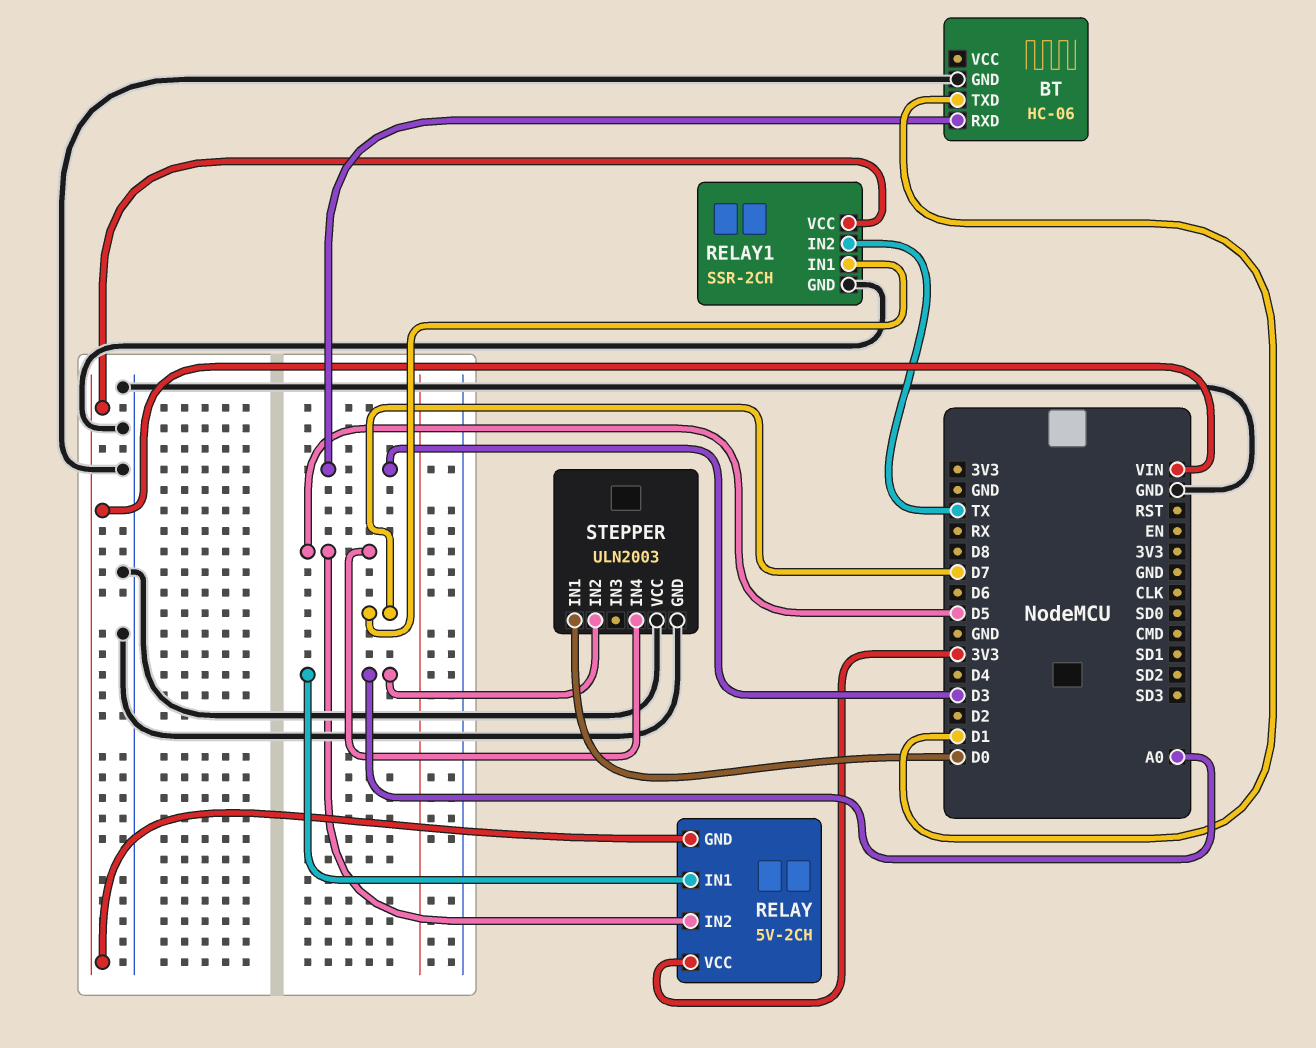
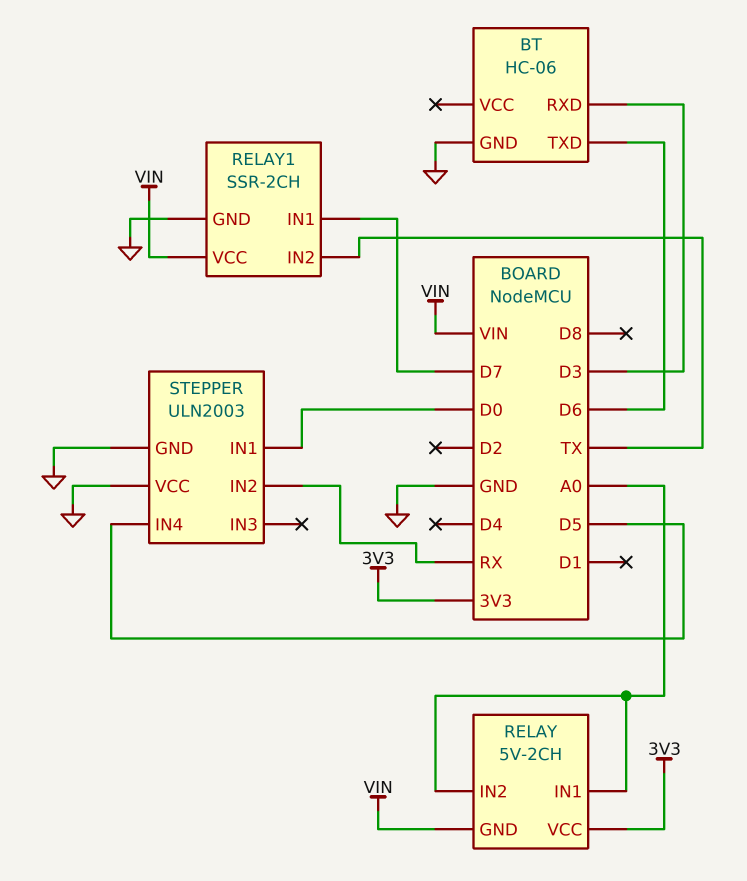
BT pin TXD: D1 -> D6
RELAY pin IN2: D5 -> A0
STEPPER pin IN2: A0 -> RX

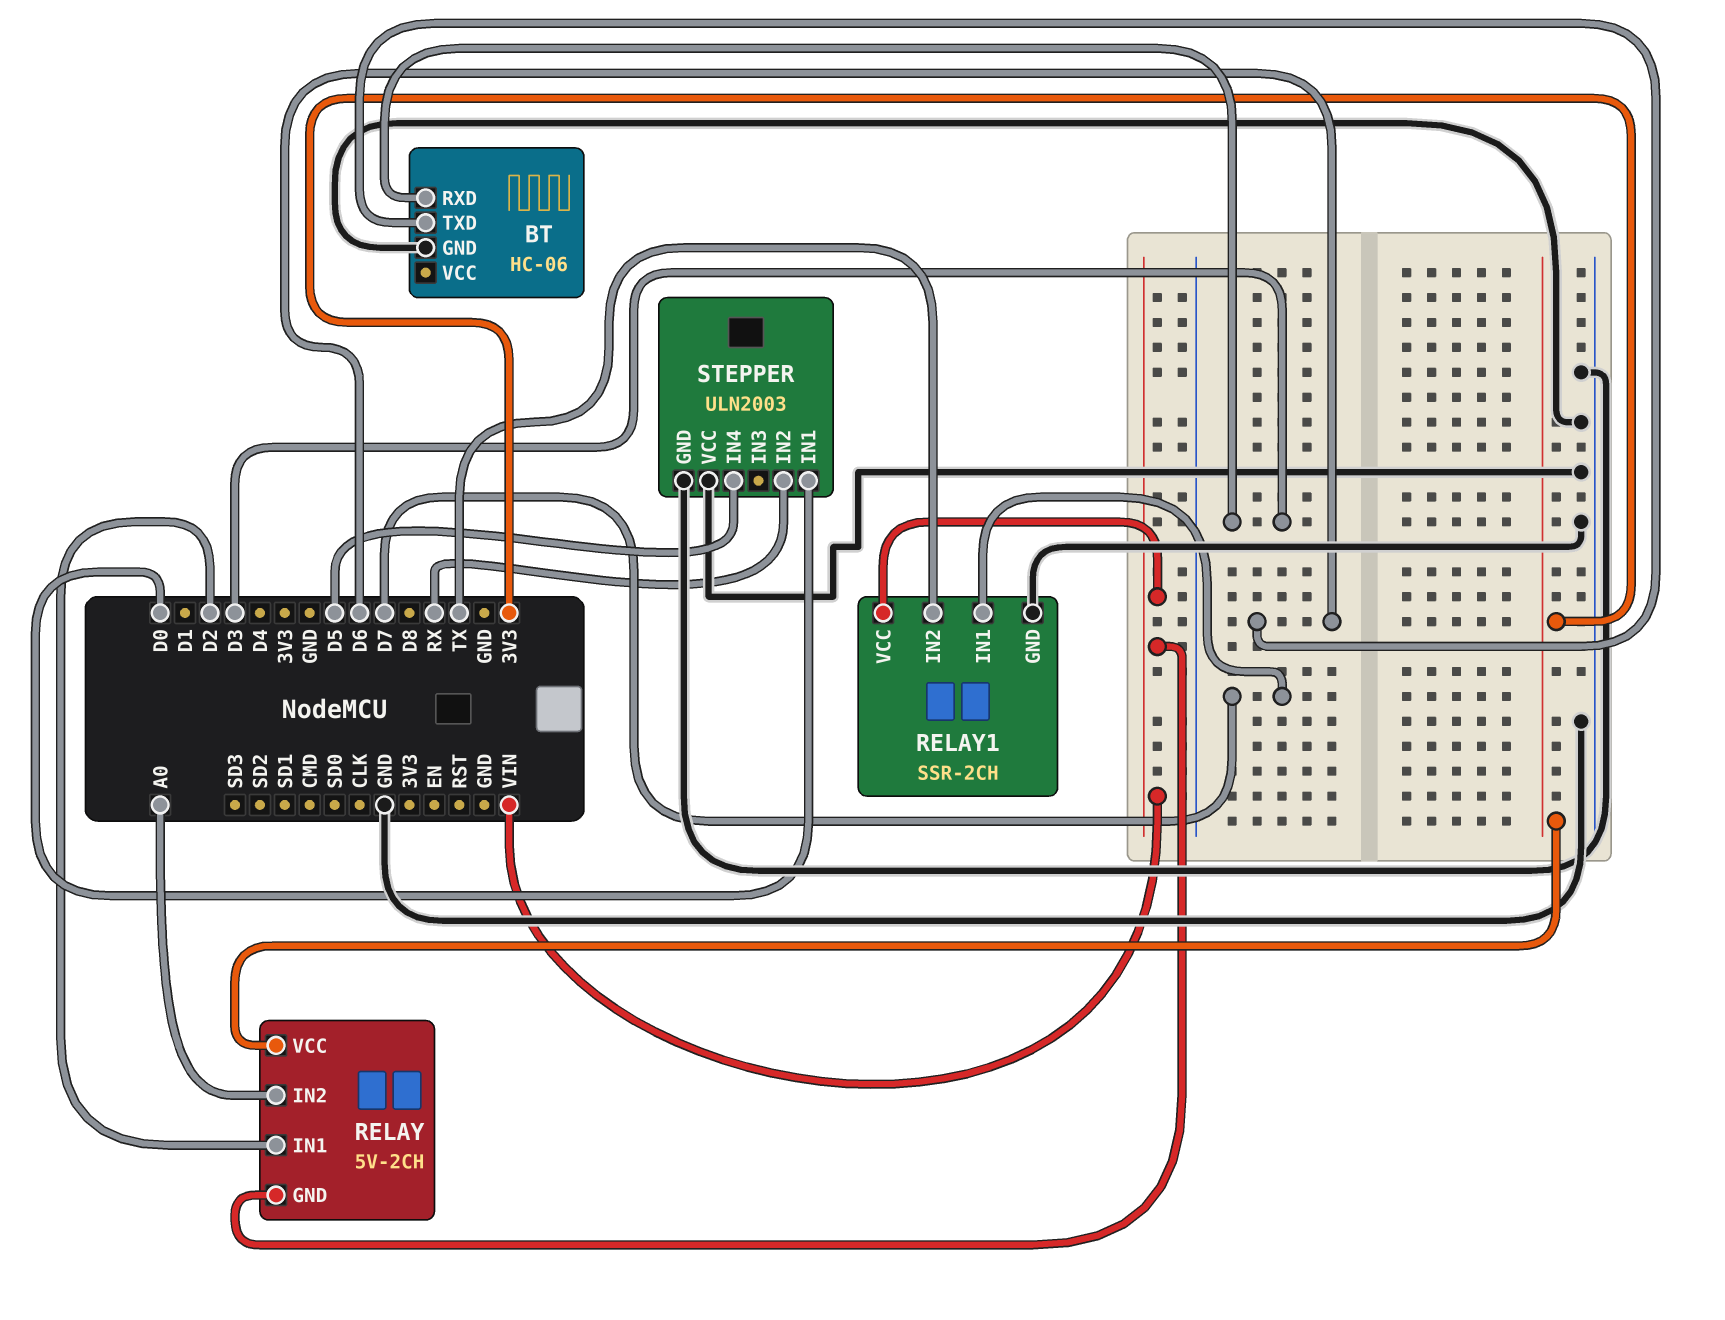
RELAY pin IN1: A0 -> D2

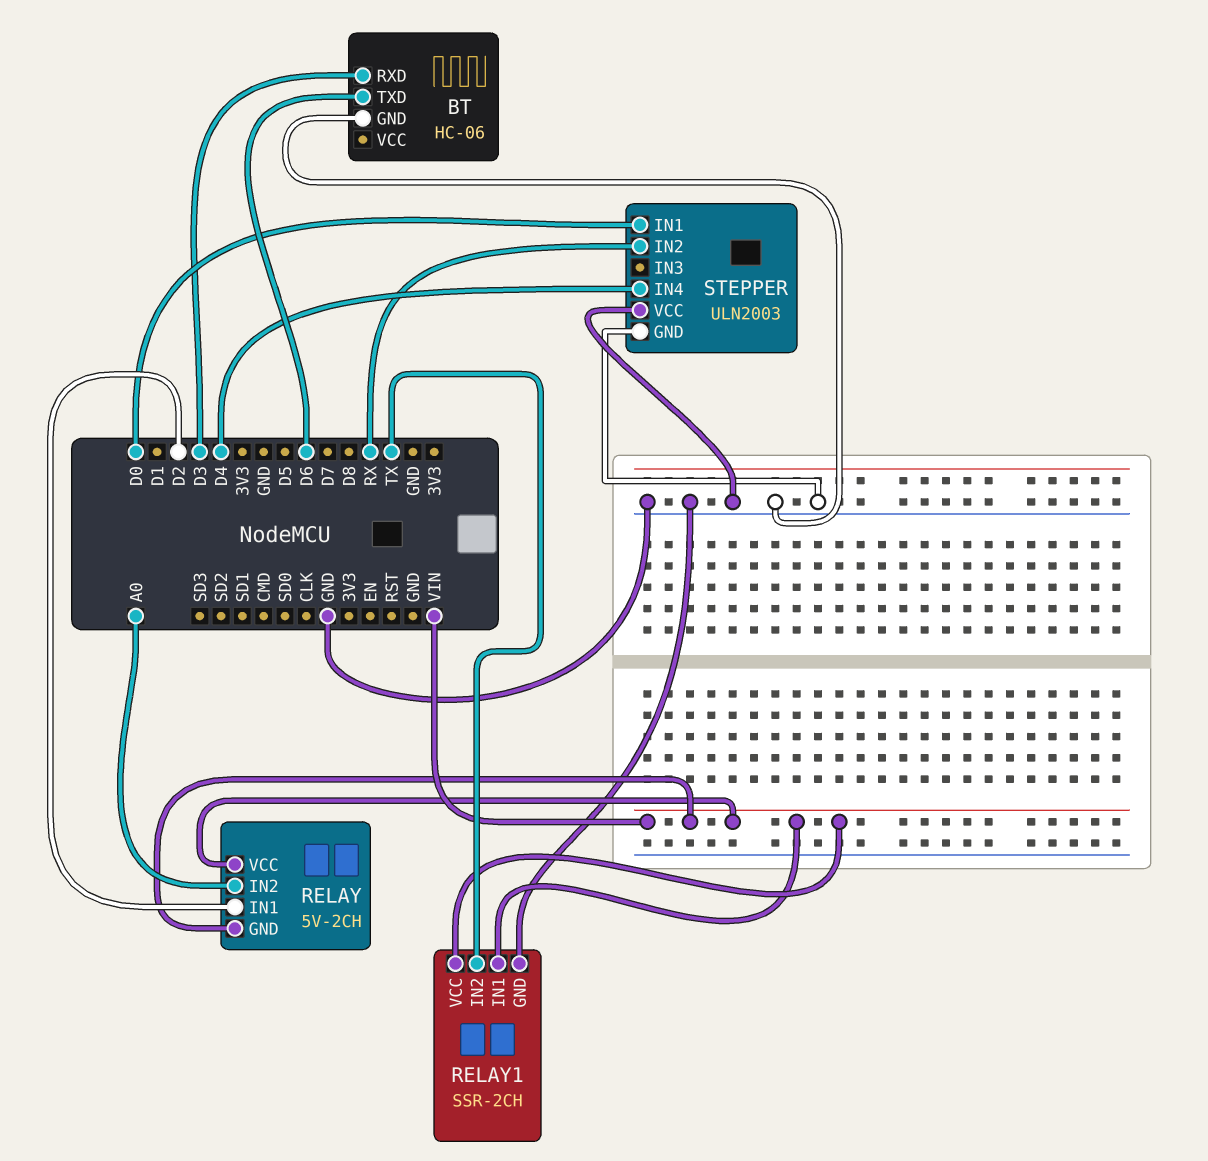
RELAY pin VCC: 3V3 -> VIN
RELAY1 pin IN1: D7 -> VIN
STEPPER pin IN4: D5 -> D4

